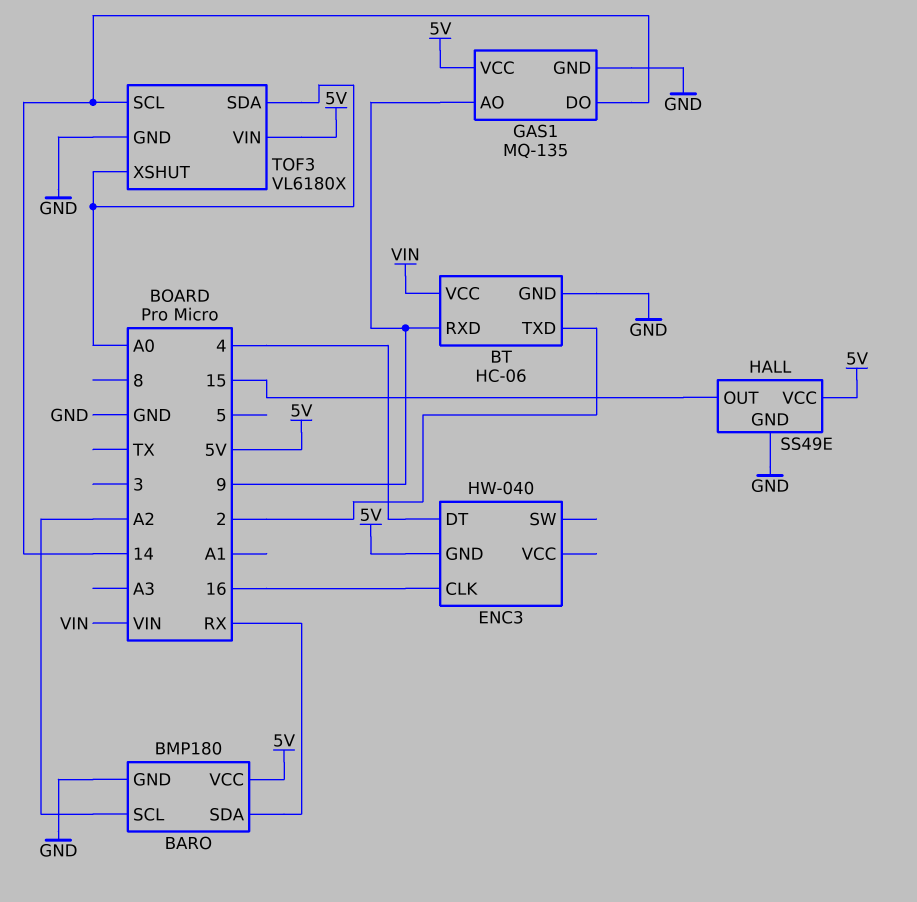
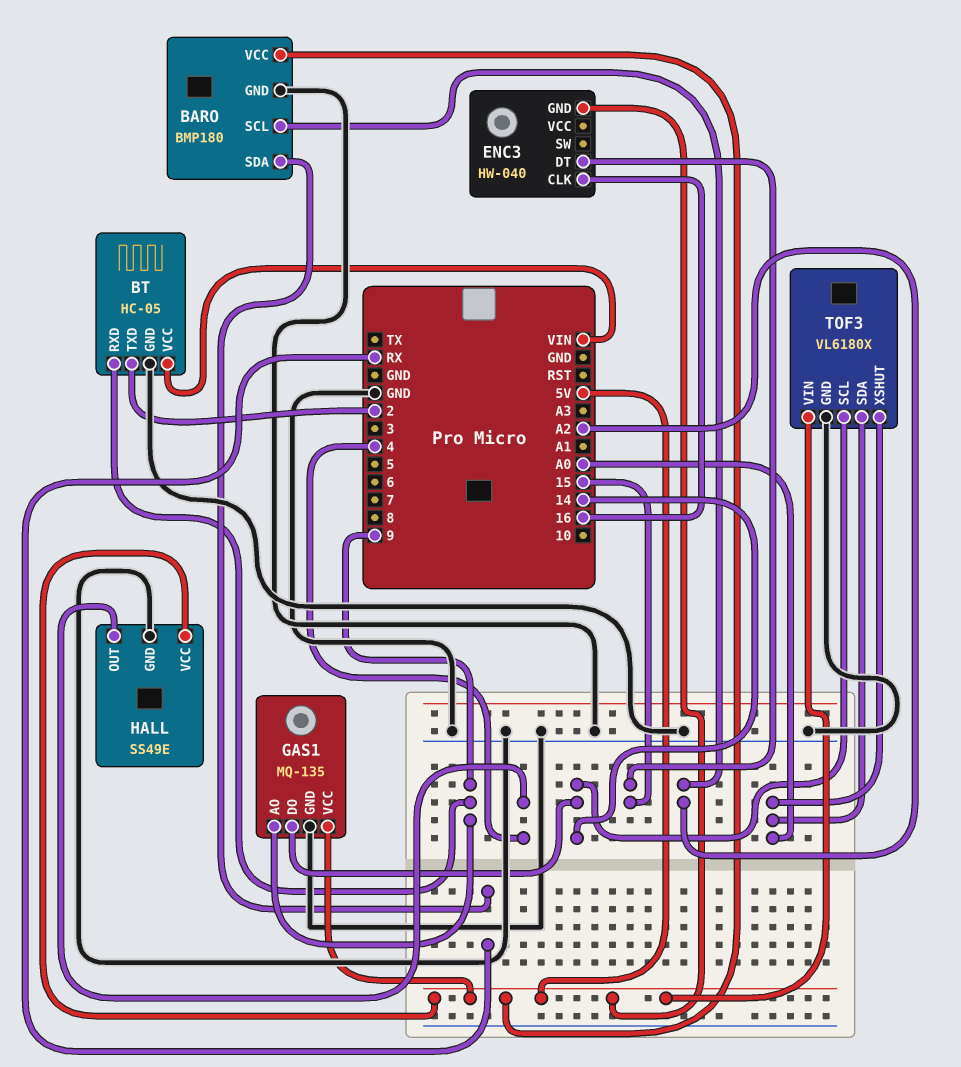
BT: HC-06 -> HC-05
ENC3 pin DT: 4 -> 15
HALL pin OUT: 15 -> 4

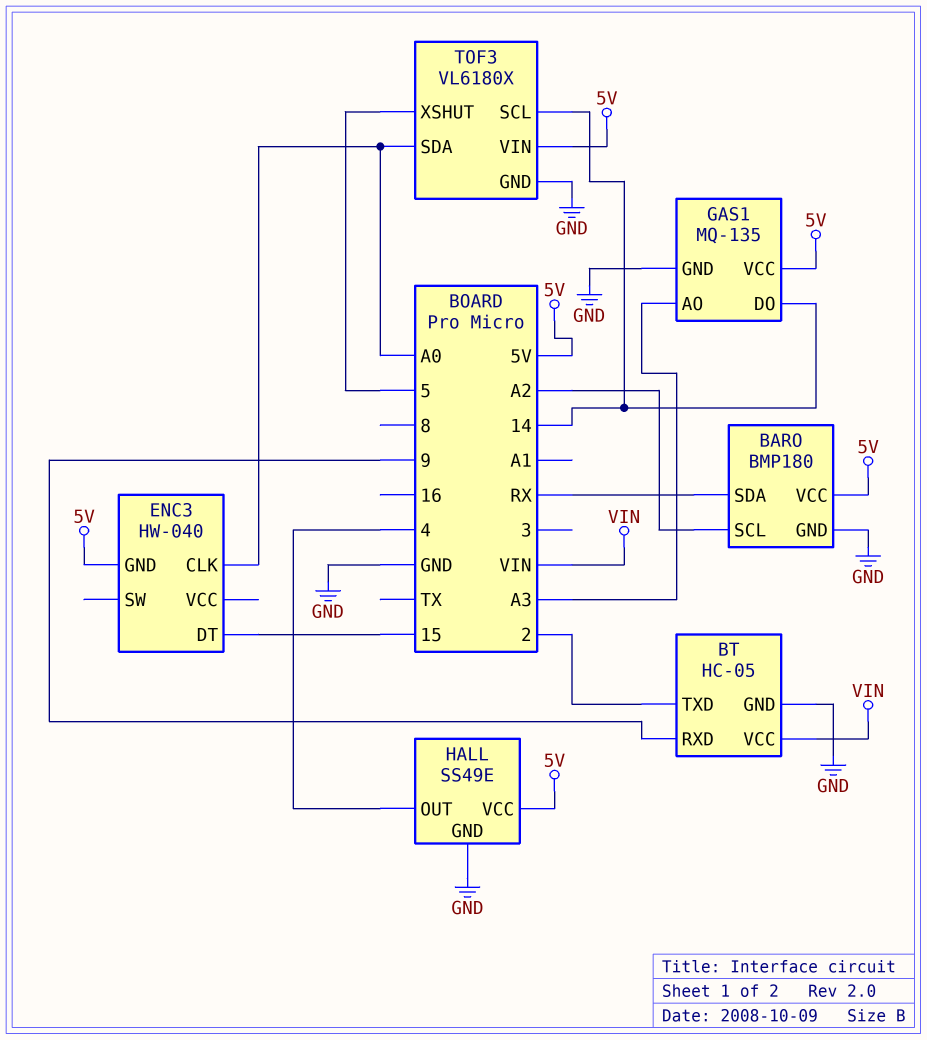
ENC3 pin CLK: 16 -> A0
GAS1 pin AO: 9 -> A3
TOF3 pin XSHUT: A0 -> 5

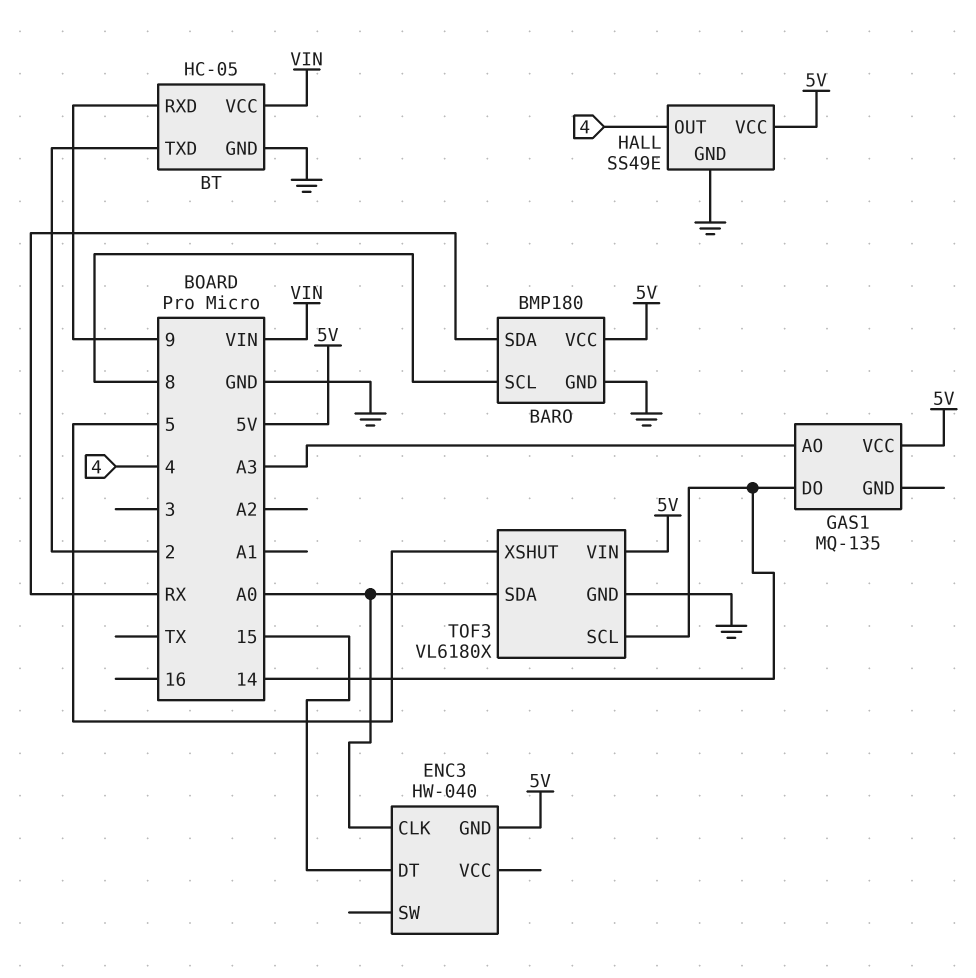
BARO pin SCL: A2 -> 8
GAS1 pin GND: GND -> none

